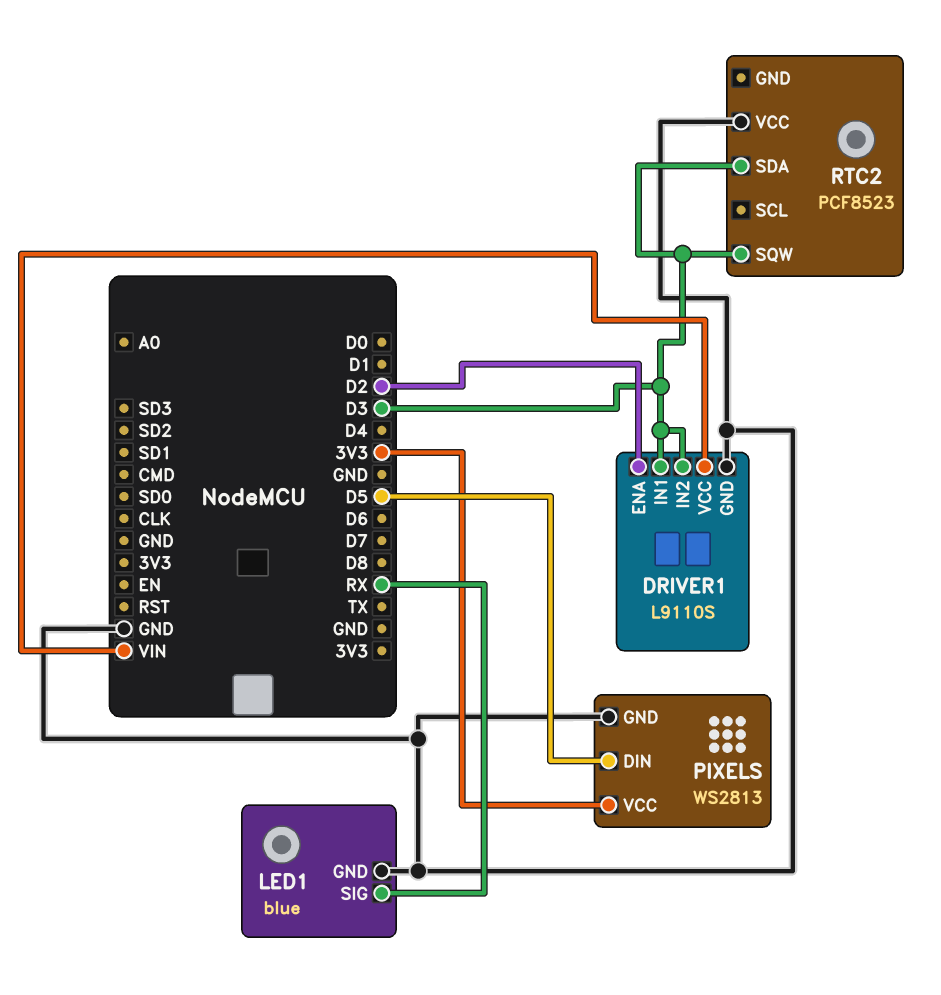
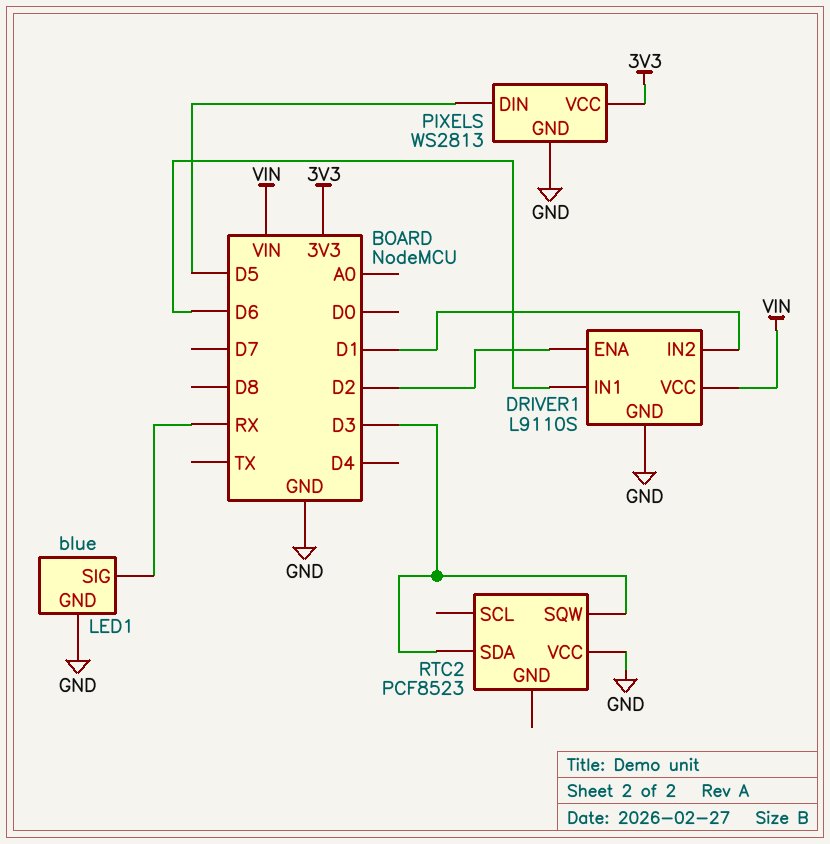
DRIVER1 pin IN1: D3 -> D6
DRIVER1 pin IN2: D3 -> D1

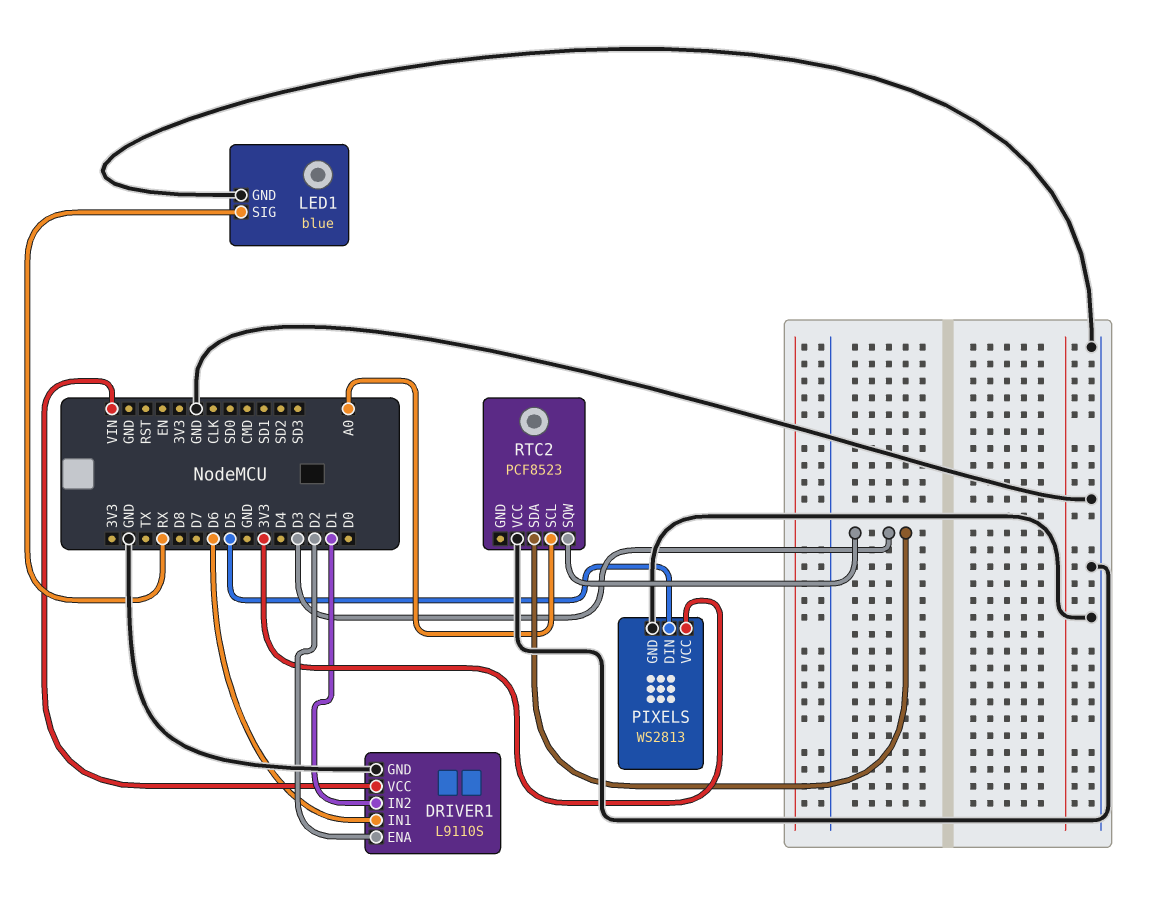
RTC2 pin SCL: none -> A0

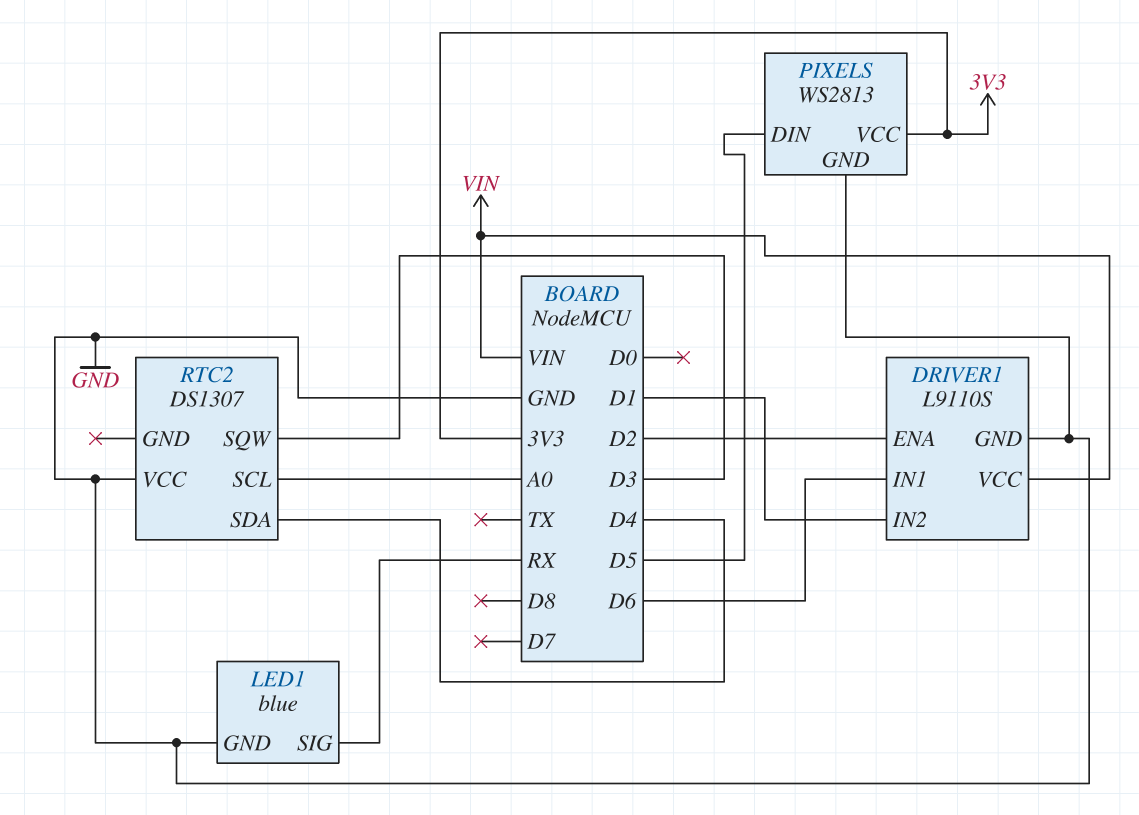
RTC2: PCF8523 -> DS1307
RTC2 pin SDA: D3 -> D4

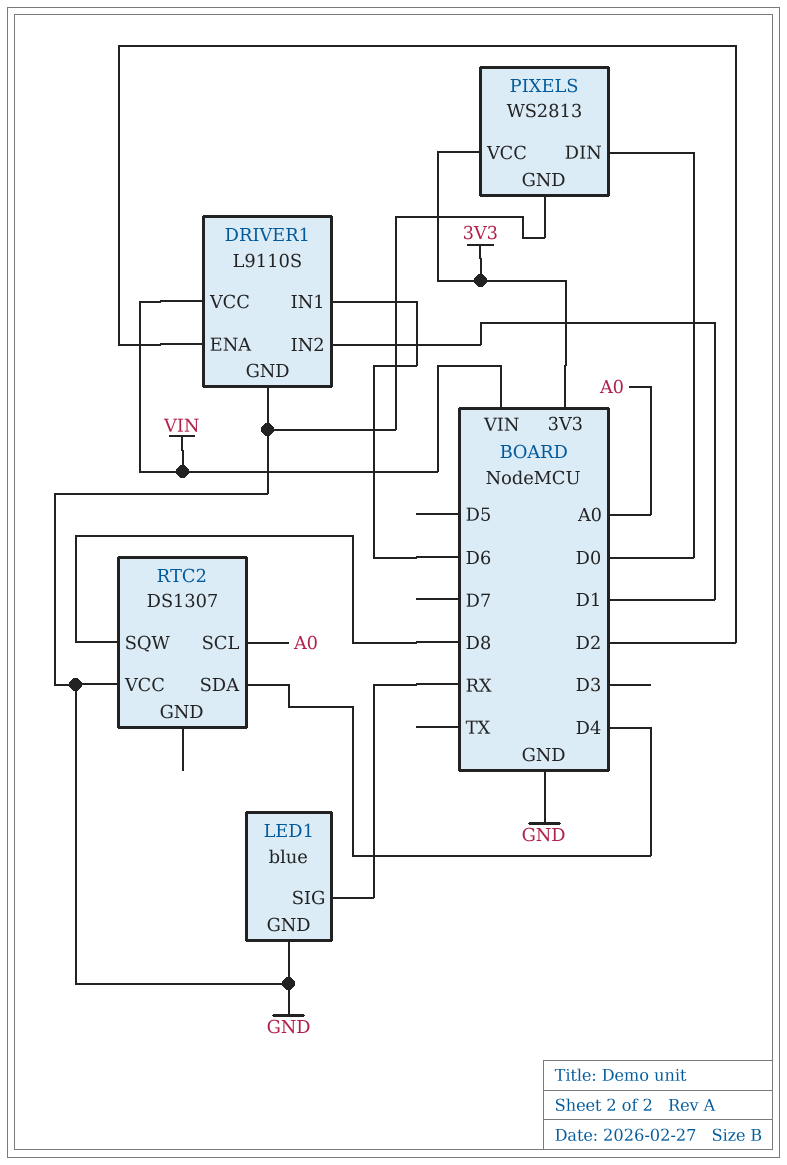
PIXELS pin DIN: D5 -> D0
RTC2 pin SQW: D3 -> D8

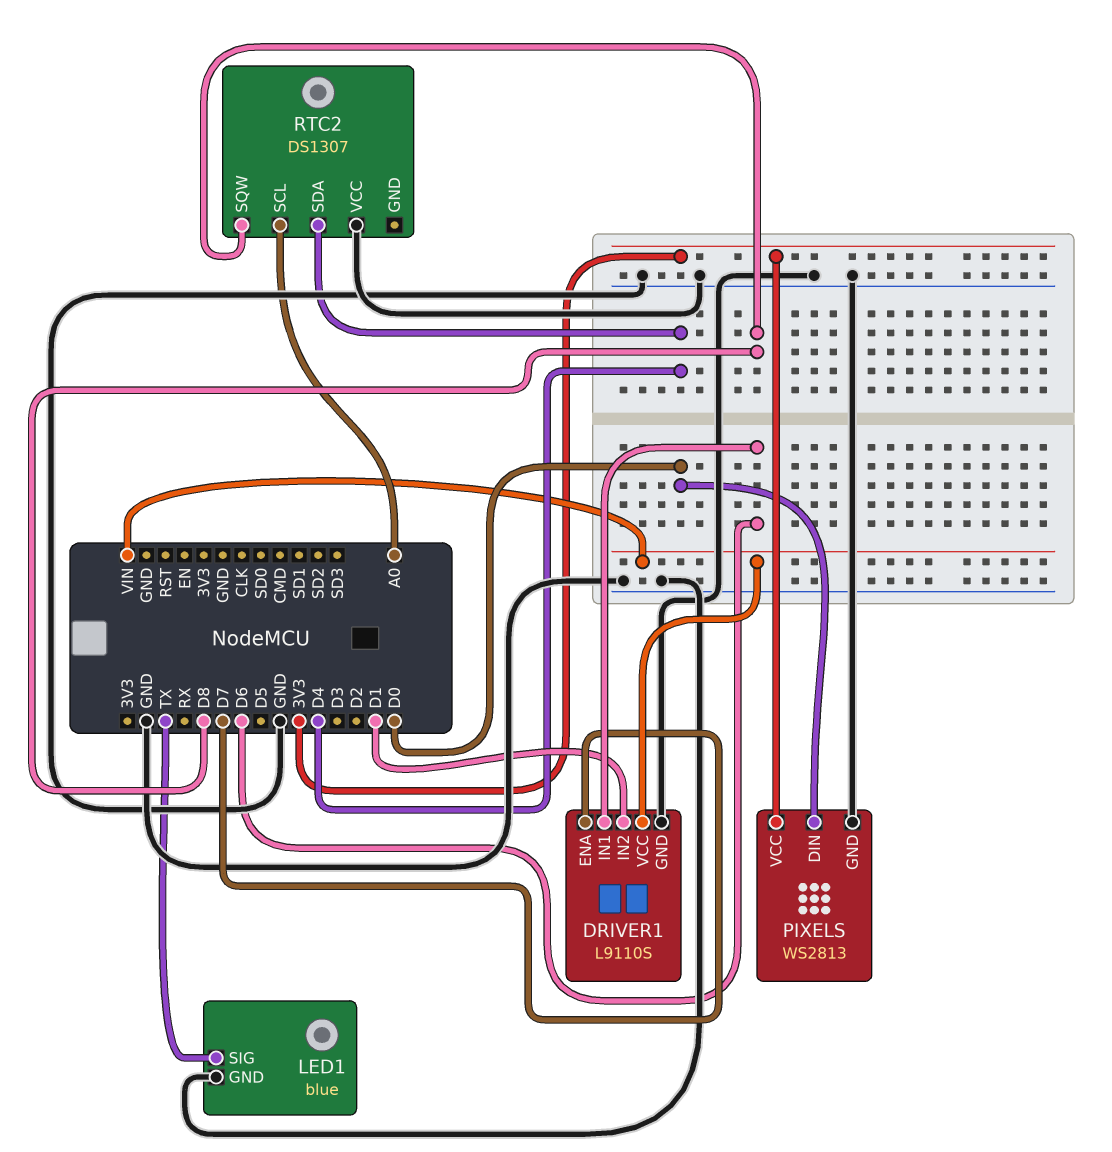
DRIVER1 pin ENA: D2 -> D7
LED1 pin SIG: RX -> TX

